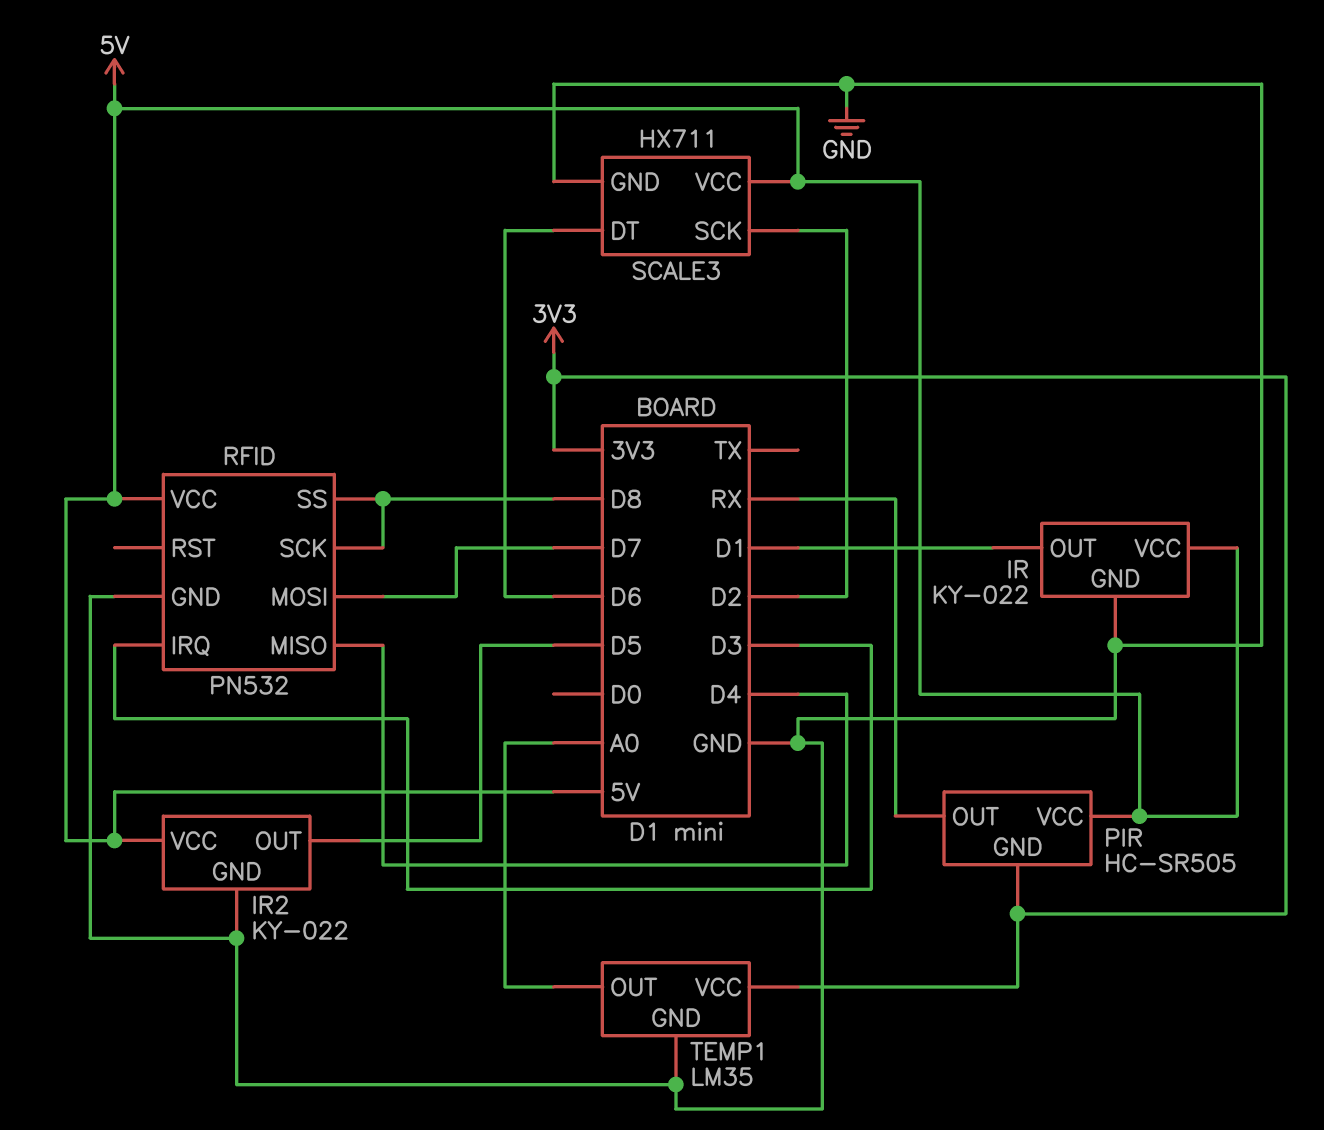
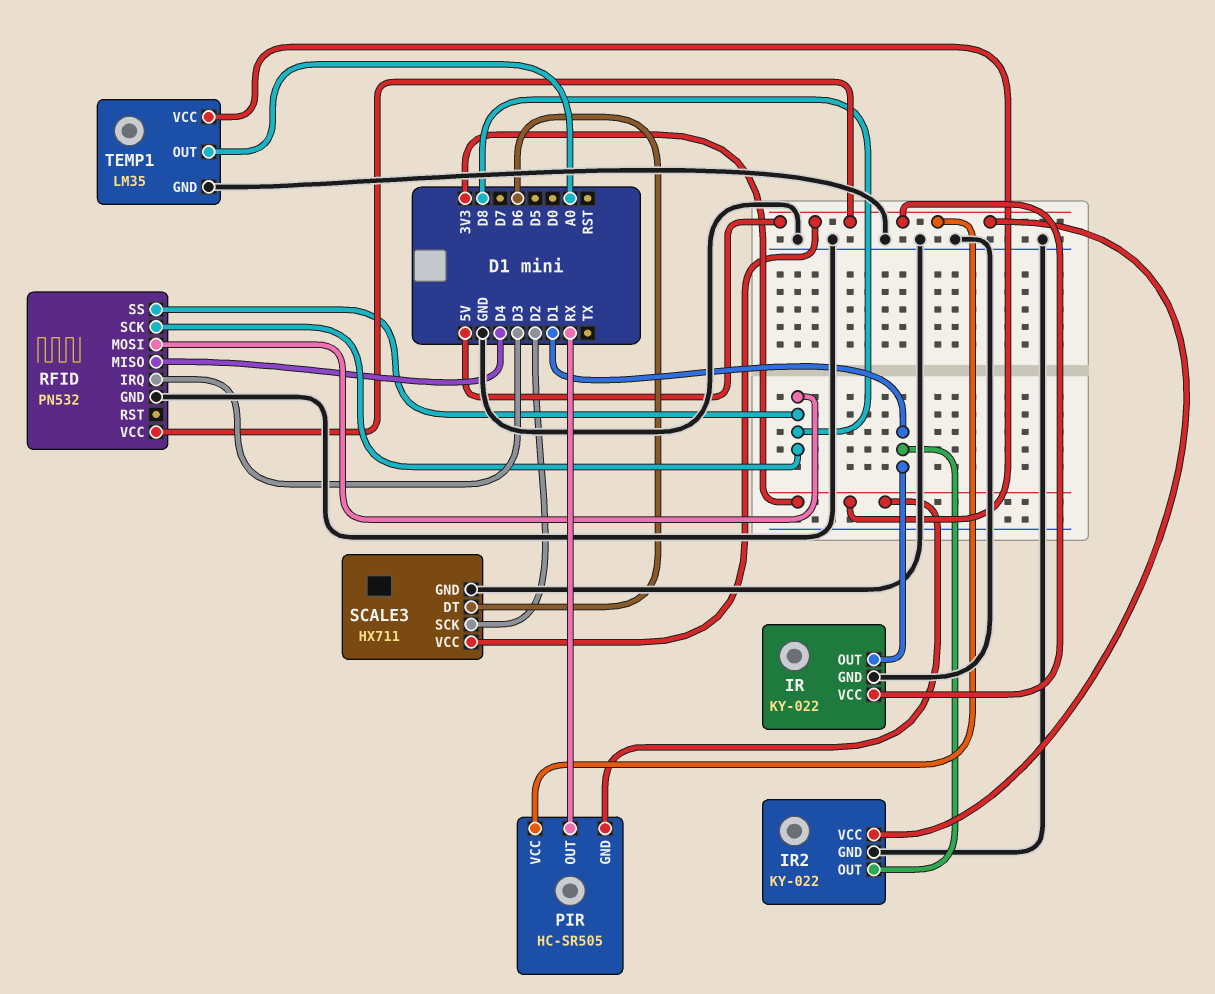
IR2 pin OUT: D5 -> D1
RFID pin MOSI: D7 -> D8

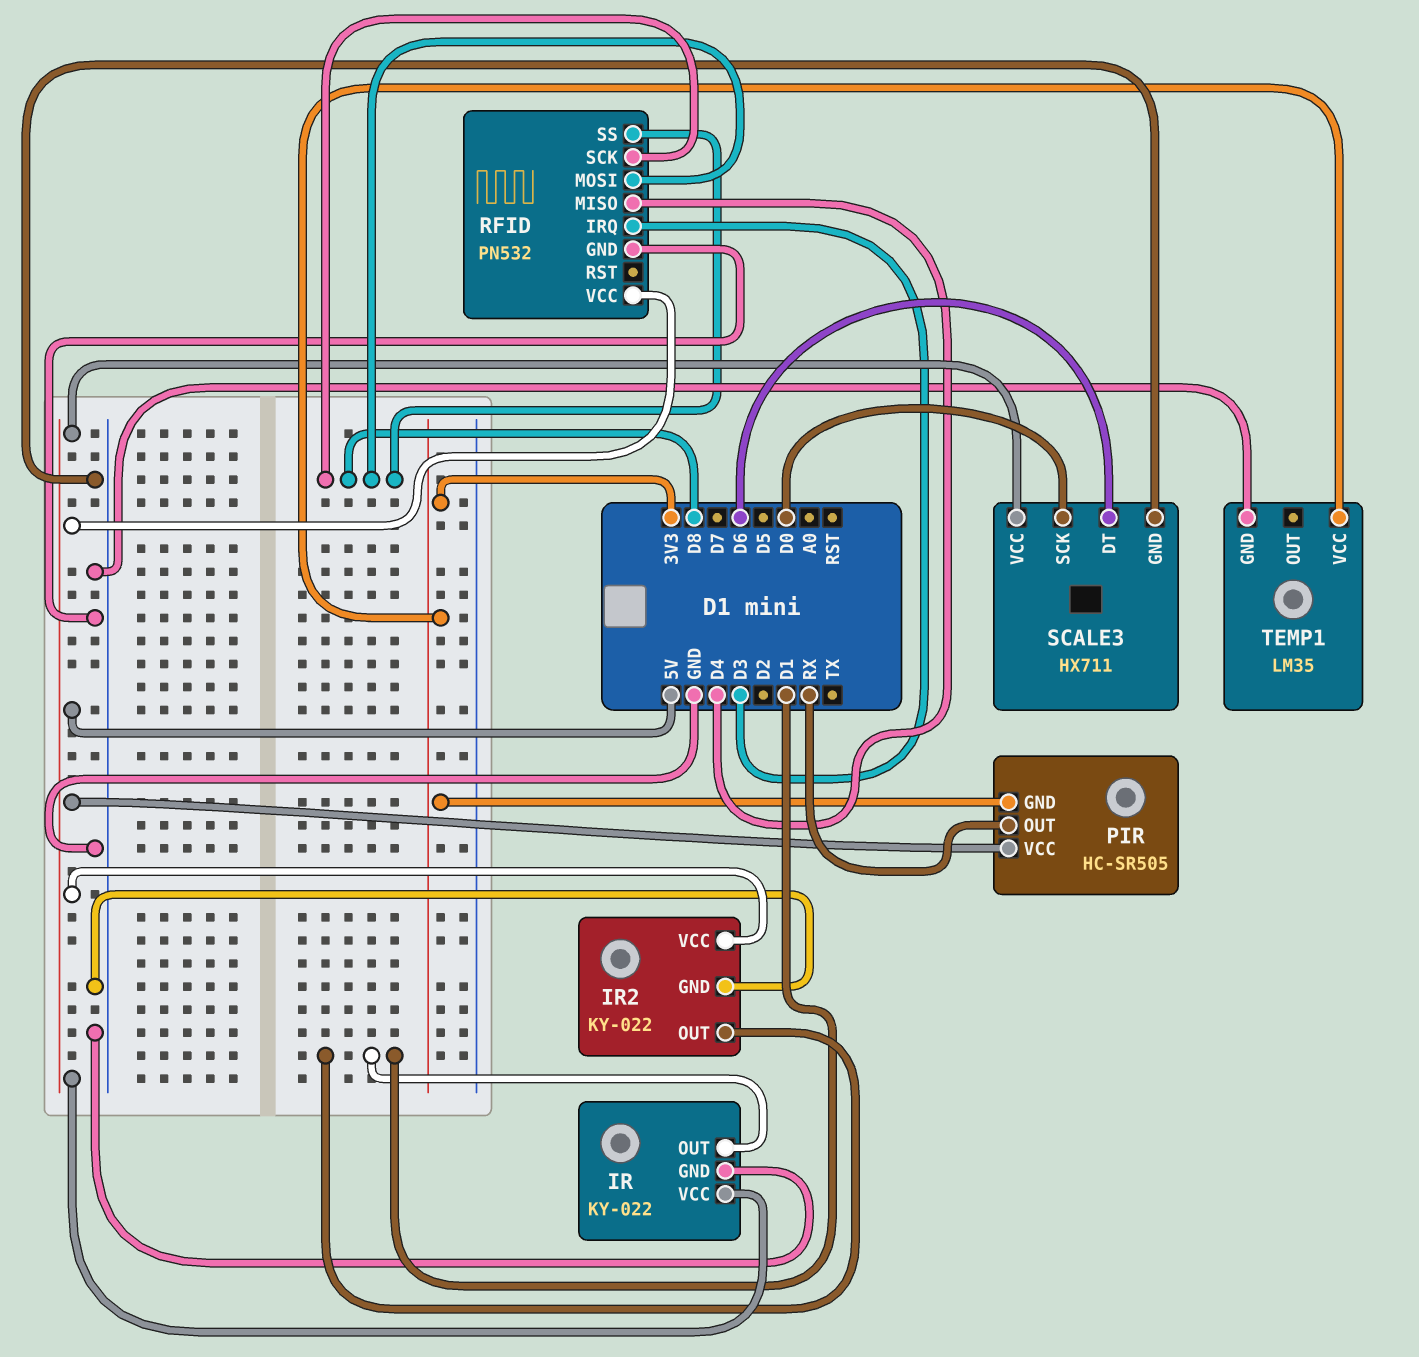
SCALE3 pin SCK: D2 -> D0
TEMP1 pin OUT: A0 -> none

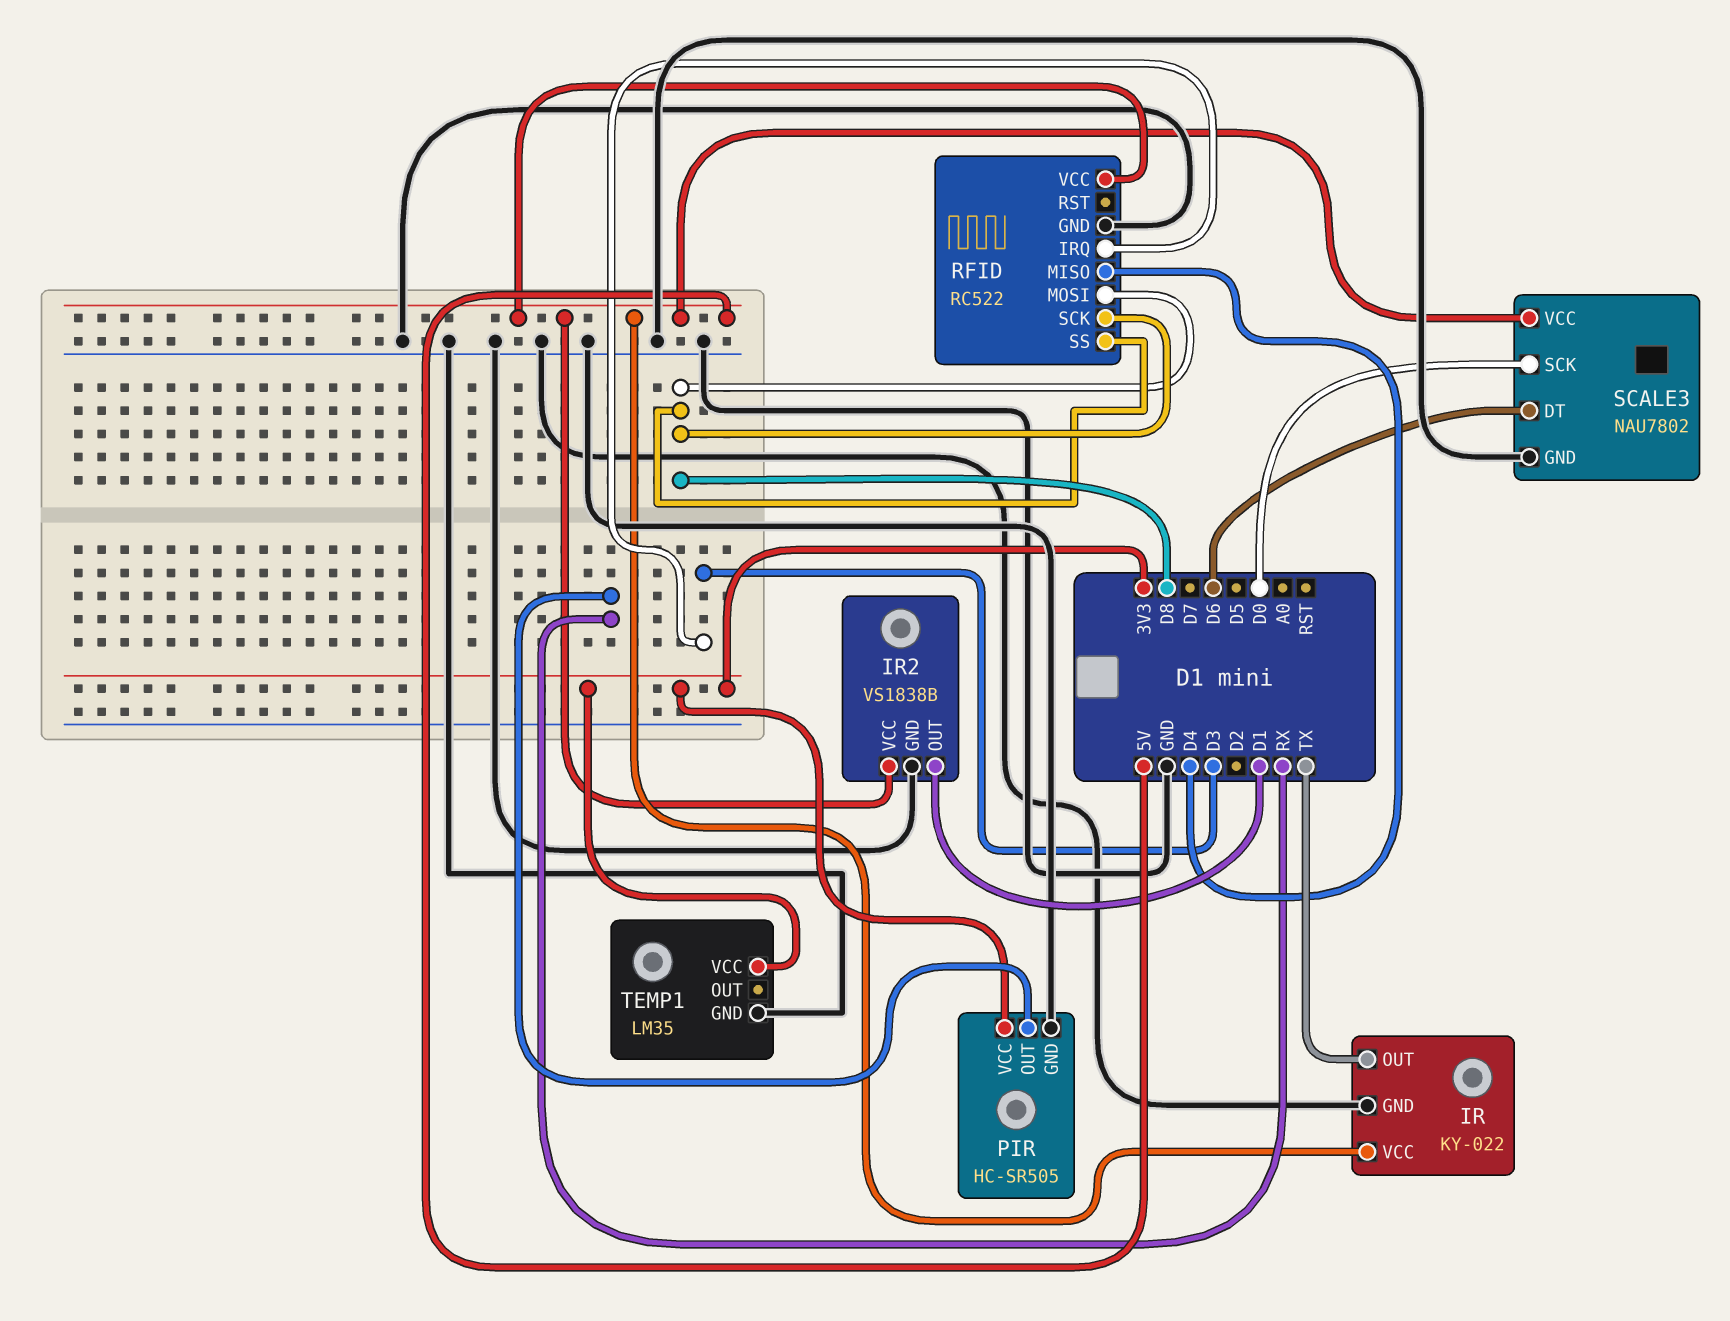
IR pin OUT: D1 -> TX
IR2: KY-022 -> VS1838B
PIR pin GND: 3V3 -> GND
PIR pin VCC: 5V -> 3V3
RFID: PN532 -> RC522
SCALE3: HX711 -> NAU7802

